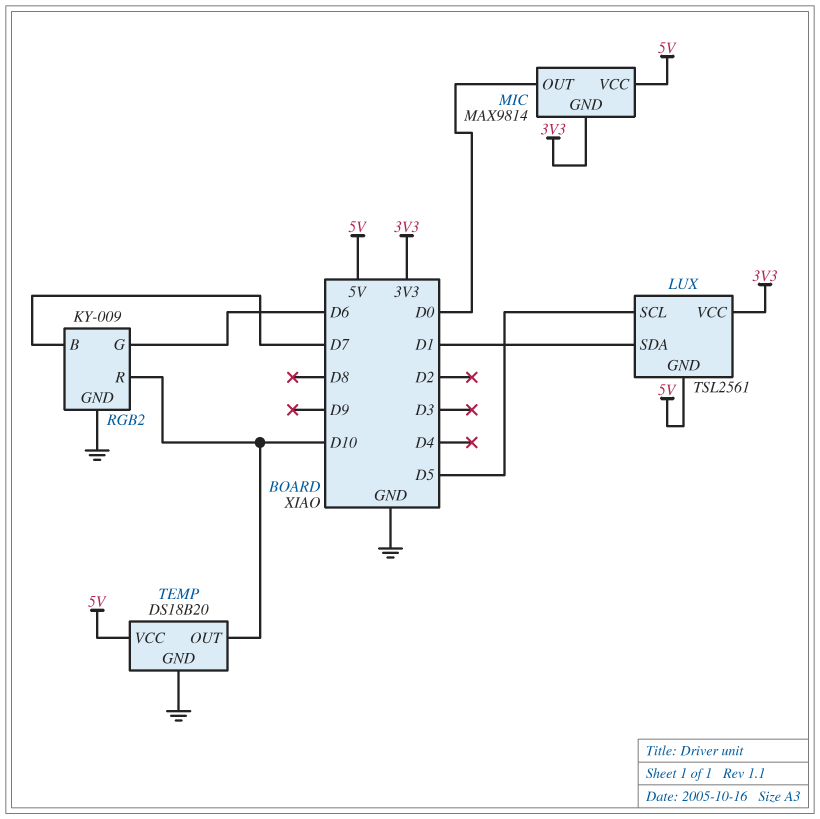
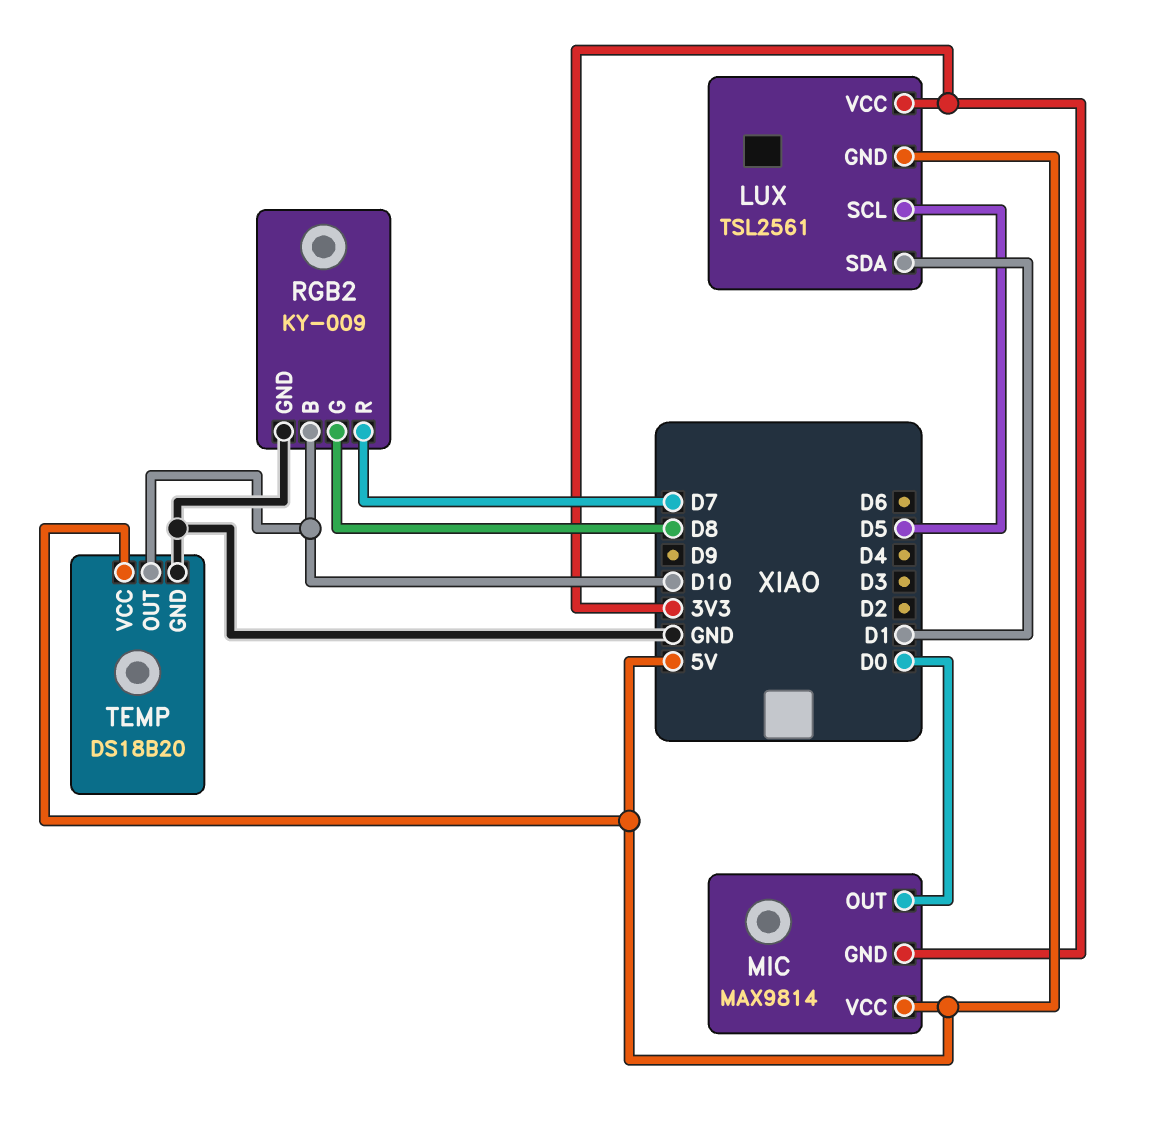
RGB2 pin B: D7 -> D10
RGB2 pin G: D6 -> D8
RGB2 pin R: D10 -> D7

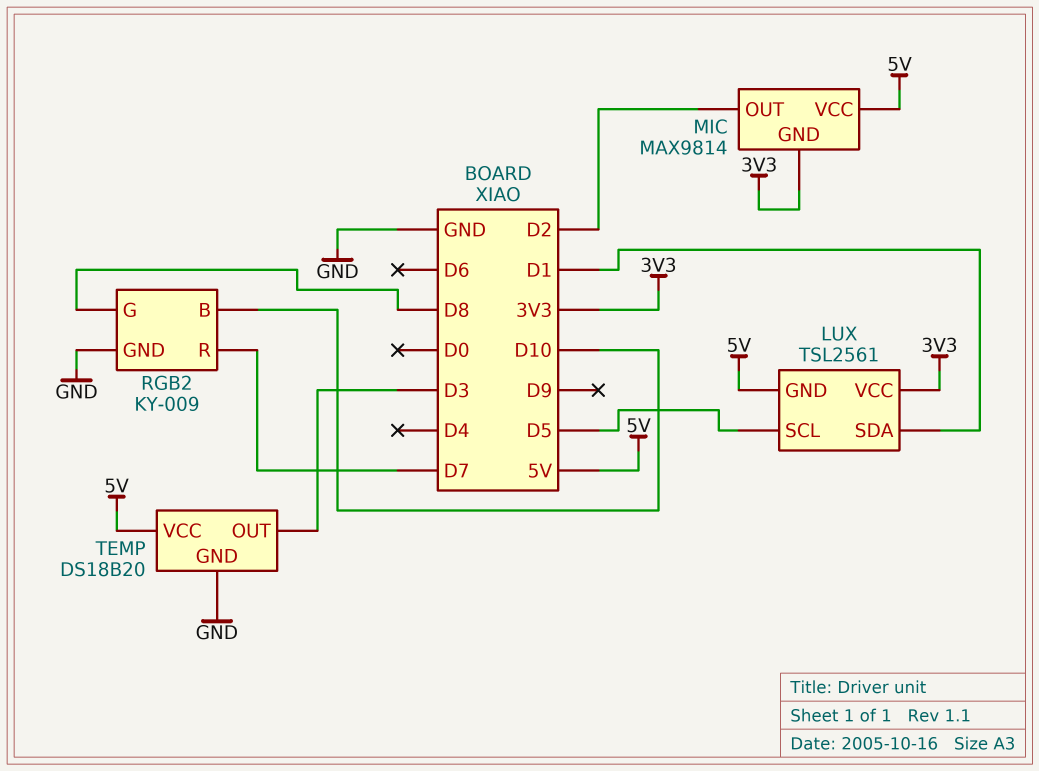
MIC pin OUT: D0 -> D2
TEMP pin OUT: D10 -> D3

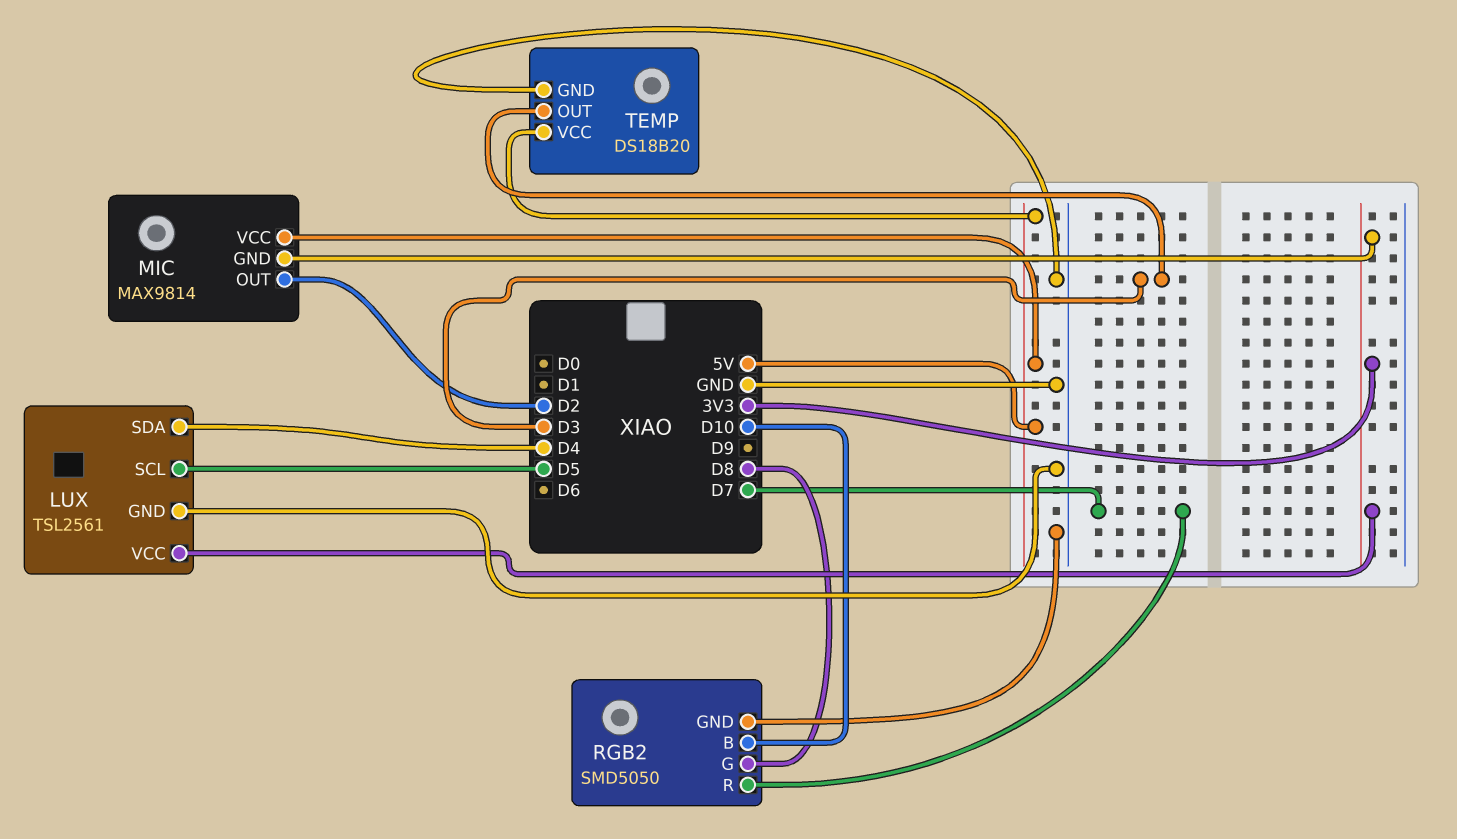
LUX pin GND: 5V -> GND
LUX pin SDA: D1 -> D4
RGB2: KY-009 -> SMD5050

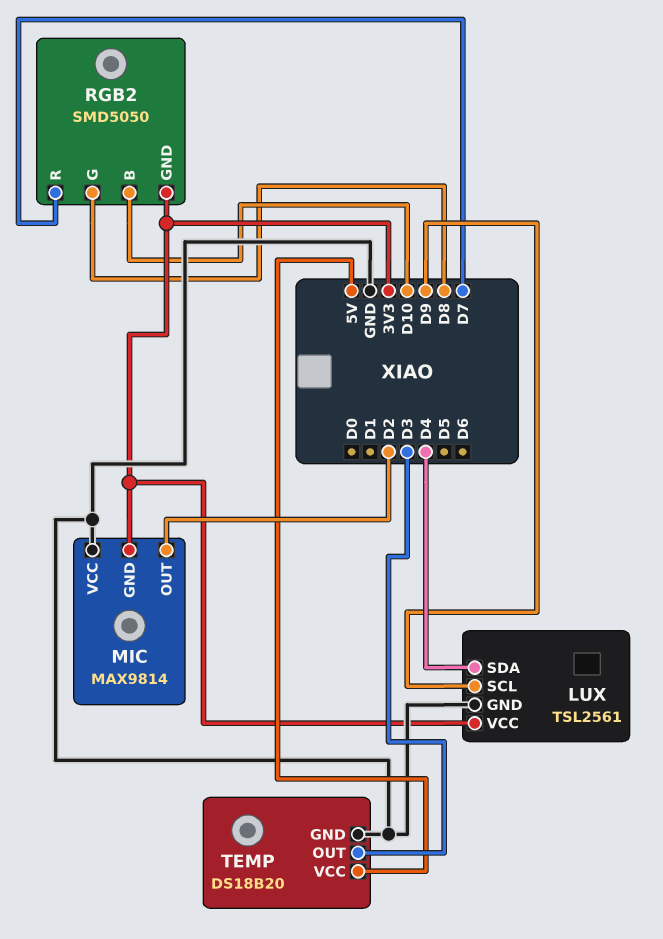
LUX pin SCL: D5 -> D9
MIC pin VCC: 5V -> GND
RGB2 pin GND: GND -> 3V3

